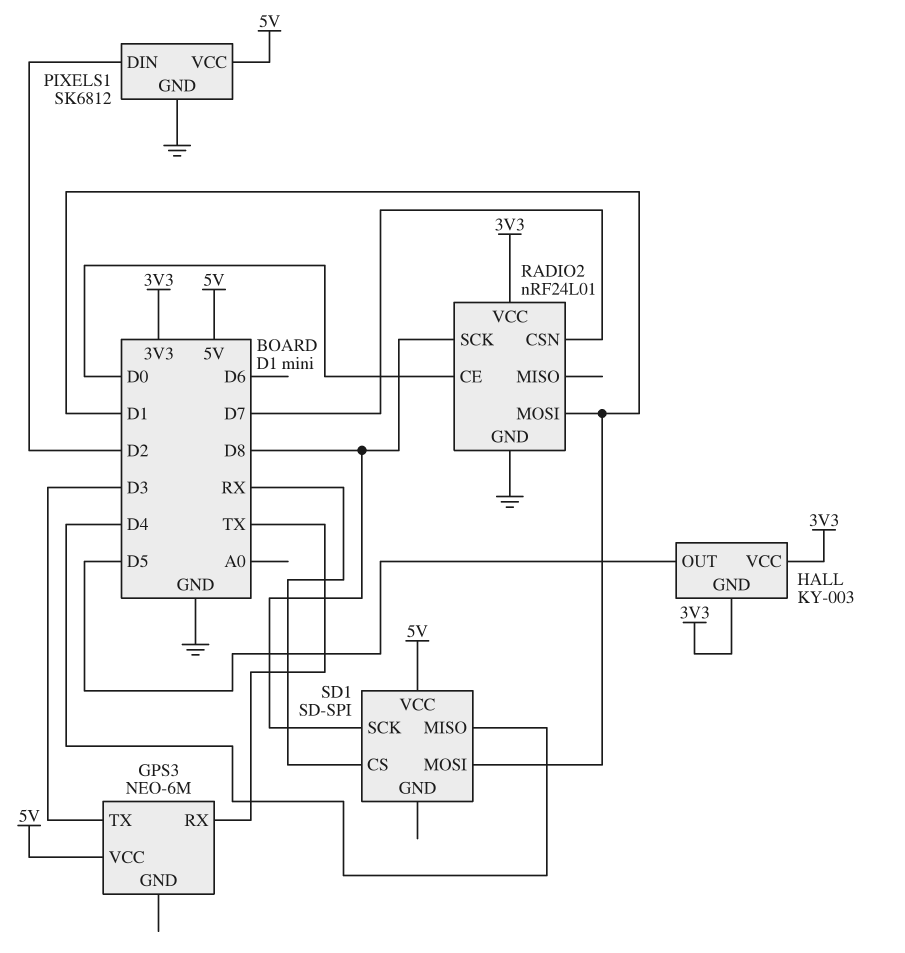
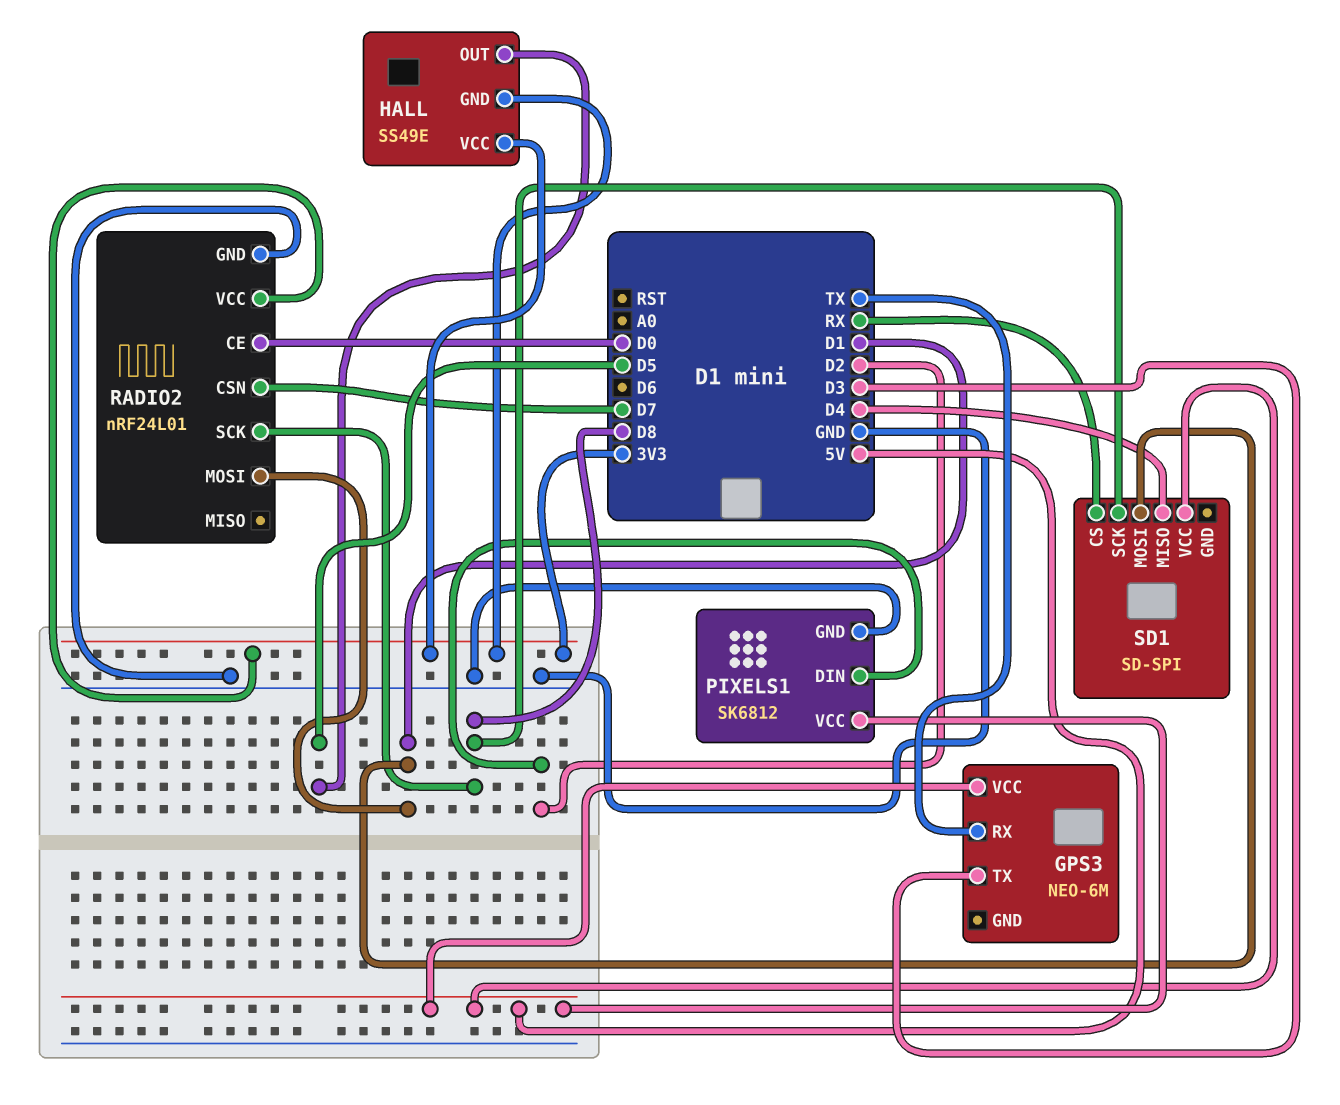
HALL: KY-003 -> SS49E

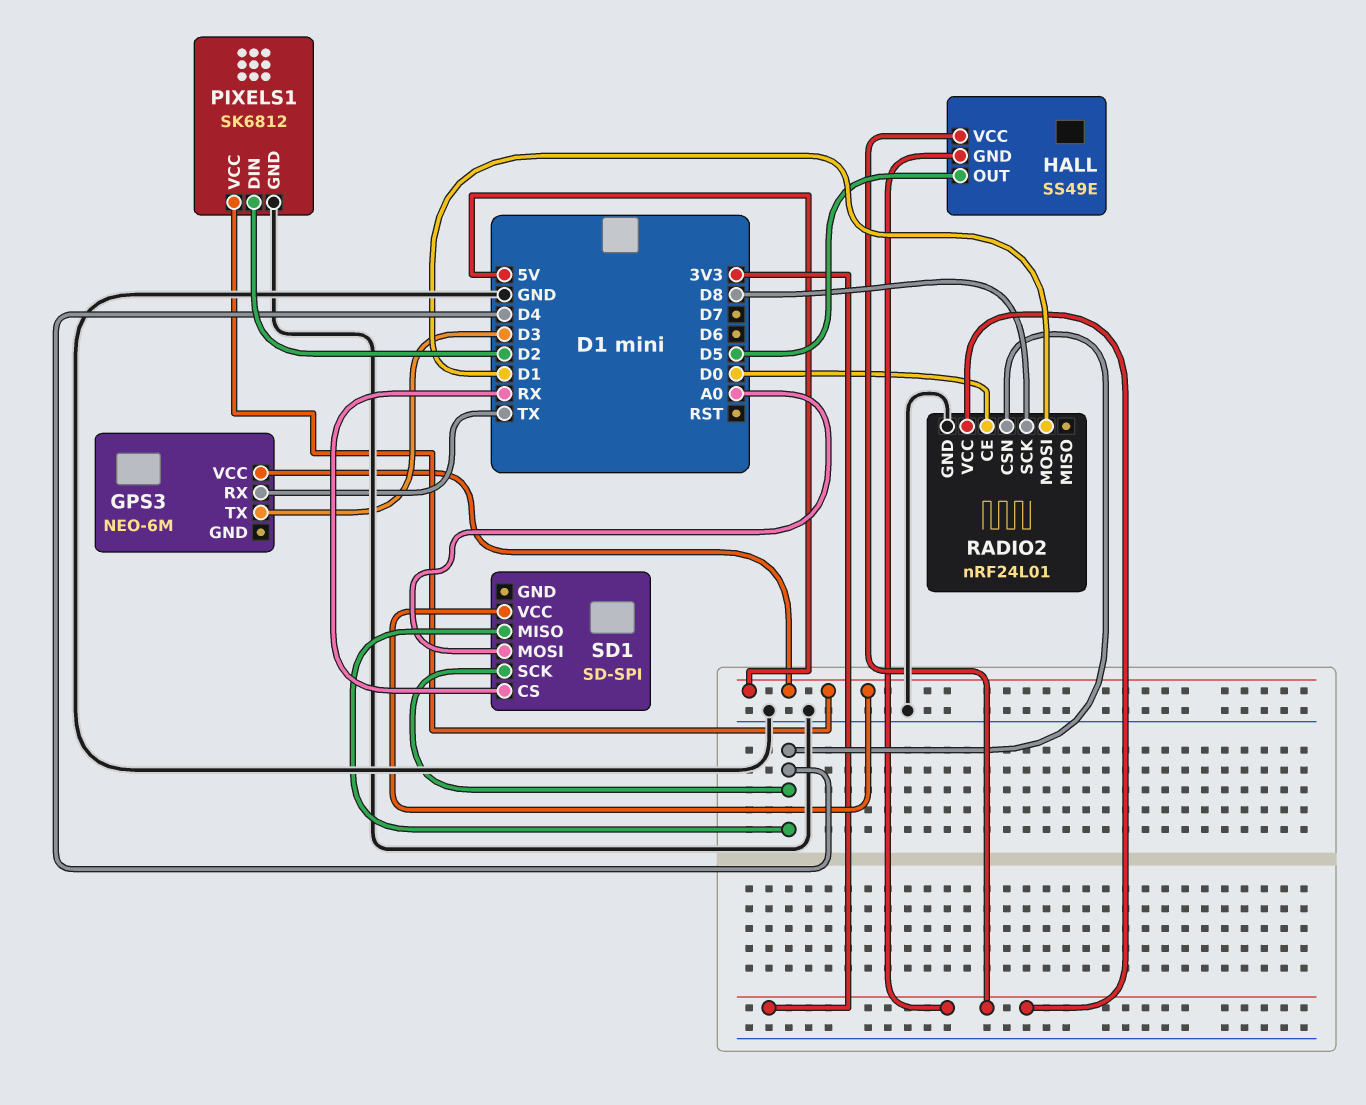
RADIO2 pin CSN: D7 -> D4
SD1 pin MOSI: D1 -> A0
SD1 pin SCK: D8 -> D4

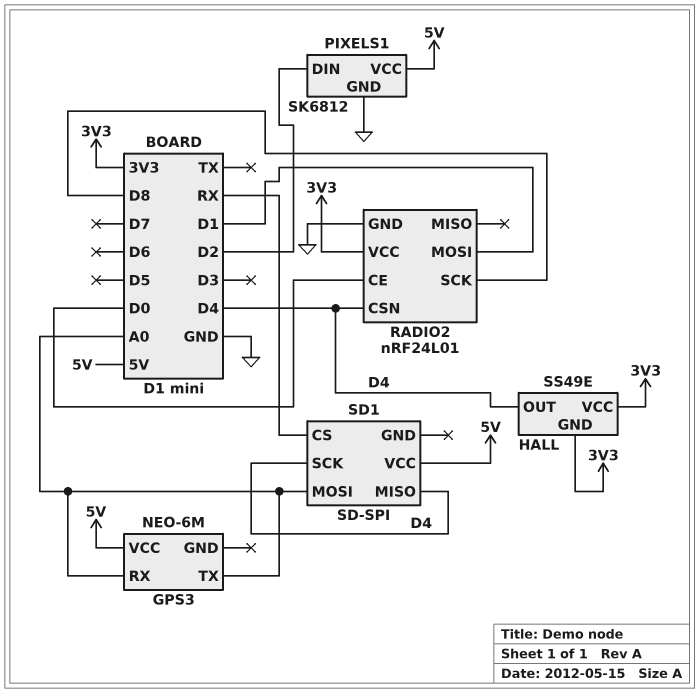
GPS3 pin RX: TX -> A0
GPS3 pin TX: D3 -> A0
HALL pin OUT: D5 -> D4

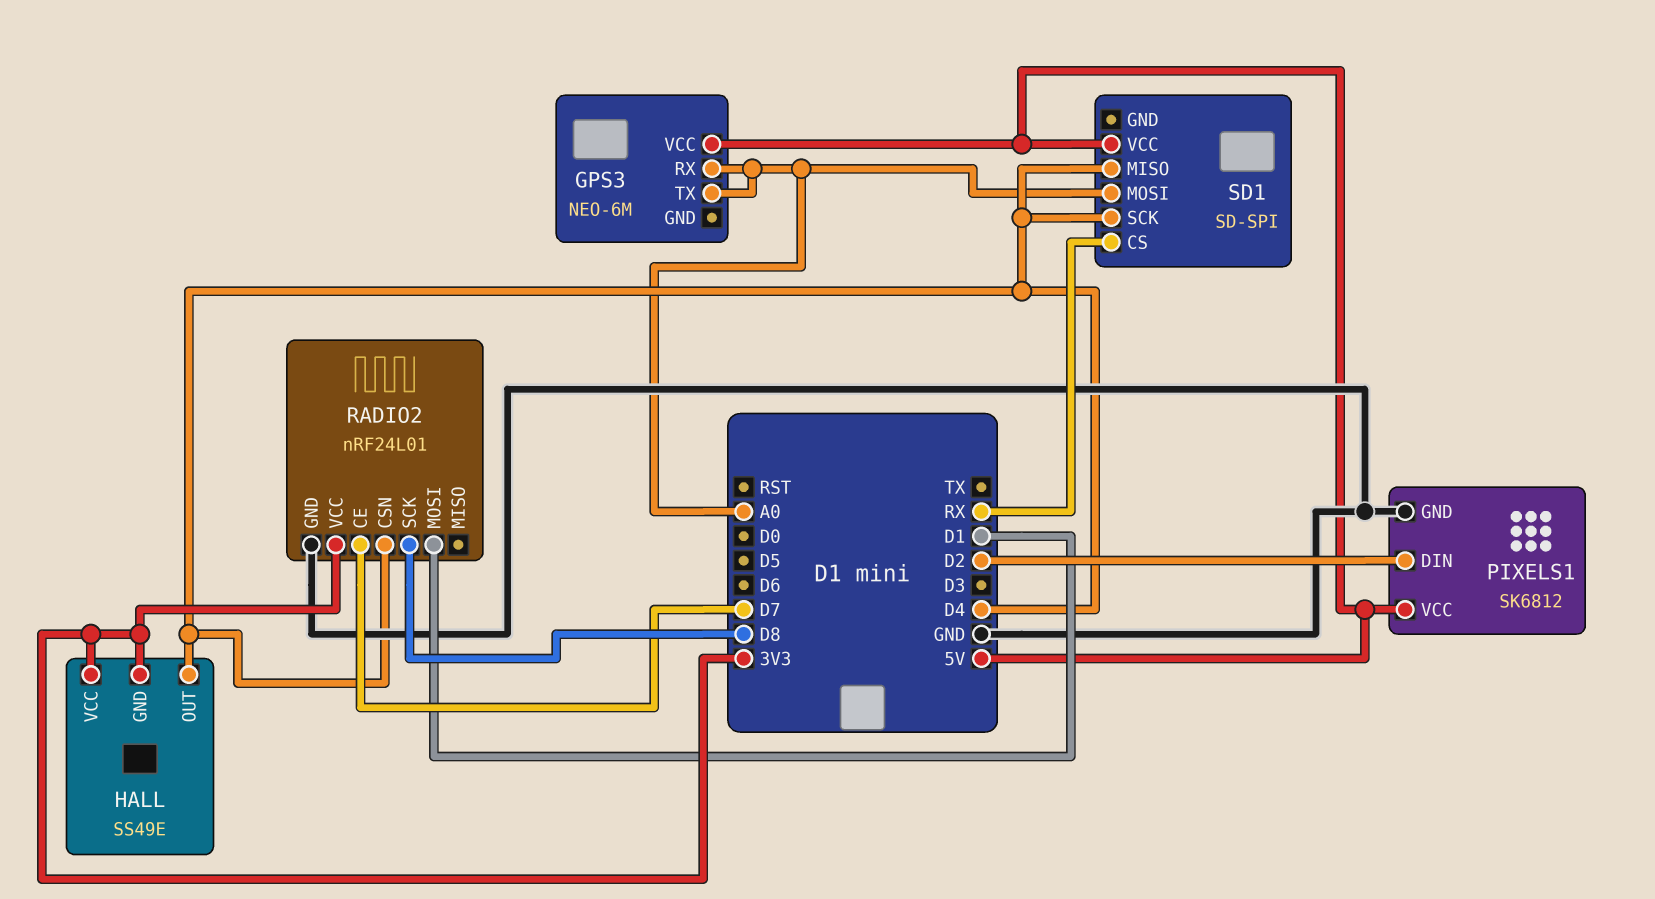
RADIO2 pin CE: D0 -> D7

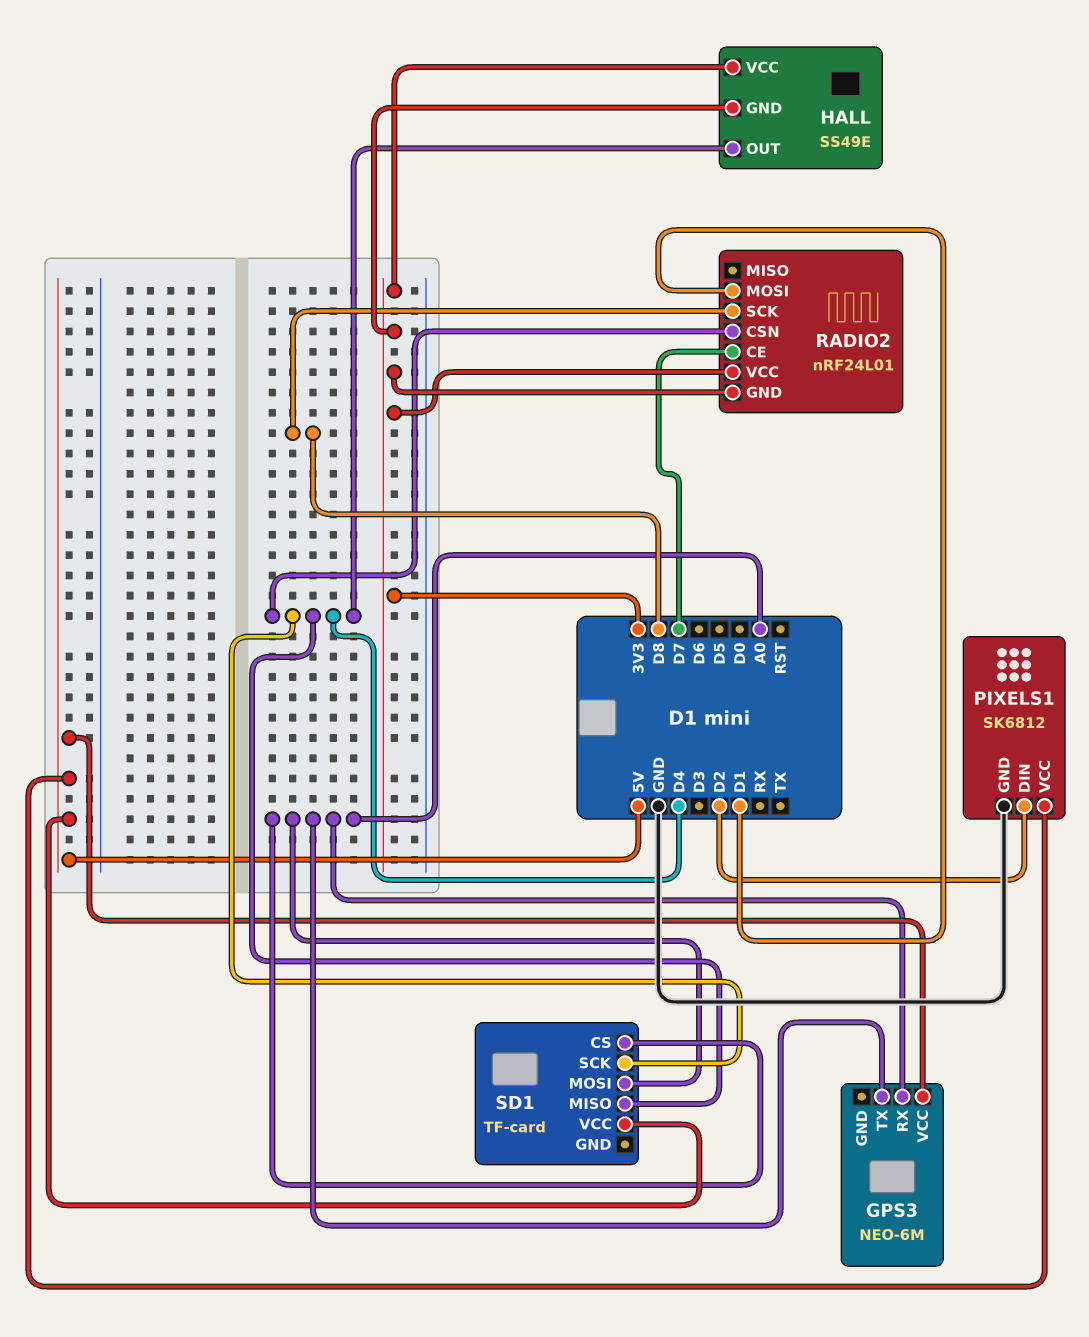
RADIO2 pin GND: GND -> 3V3
SD1: SD-SPI -> TF-card
SD1 pin CS: RX -> A0

